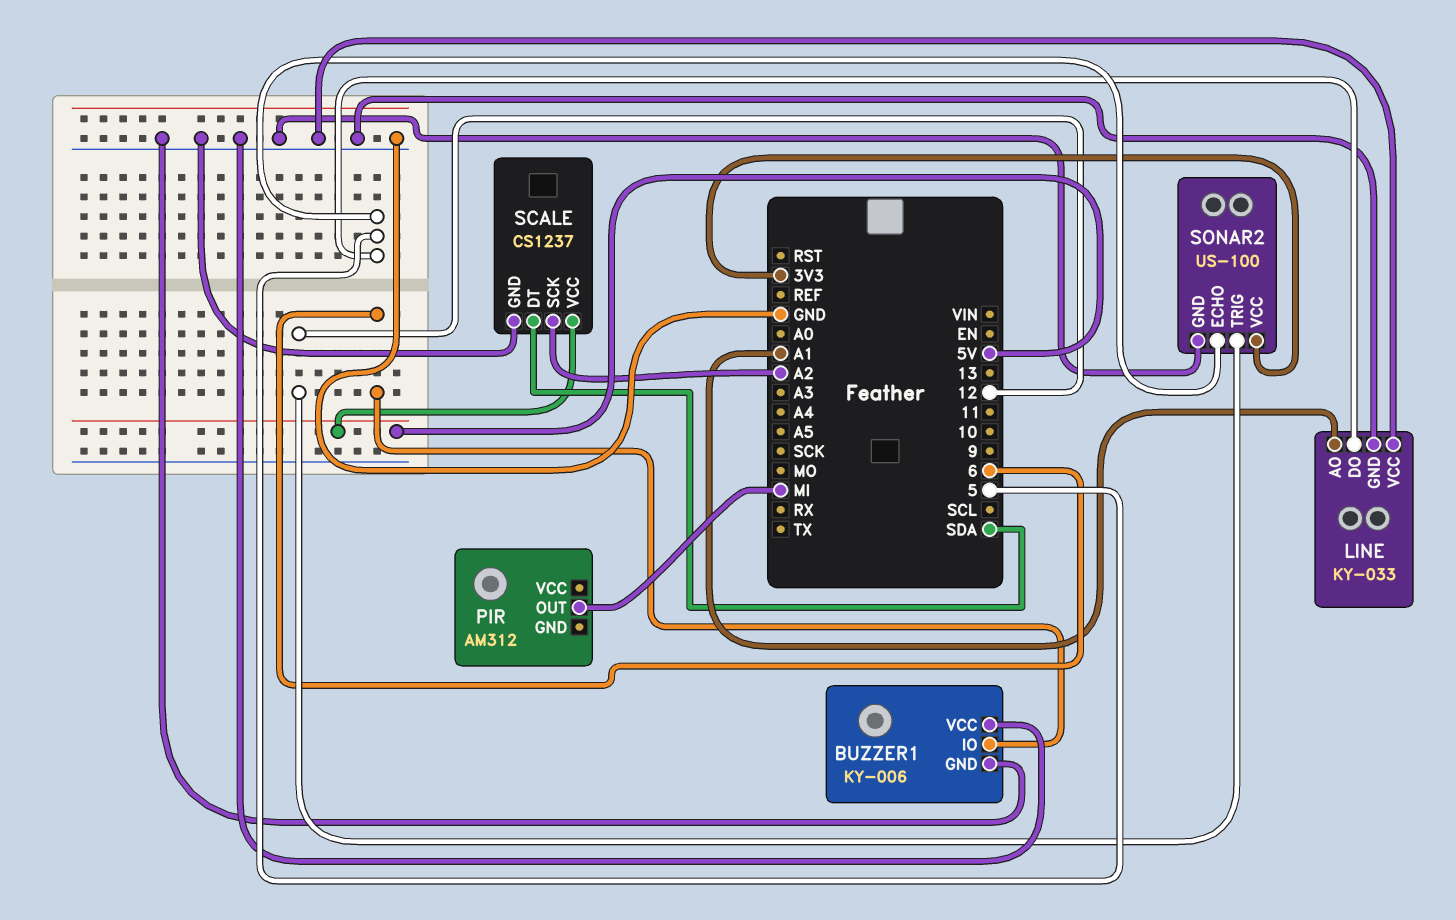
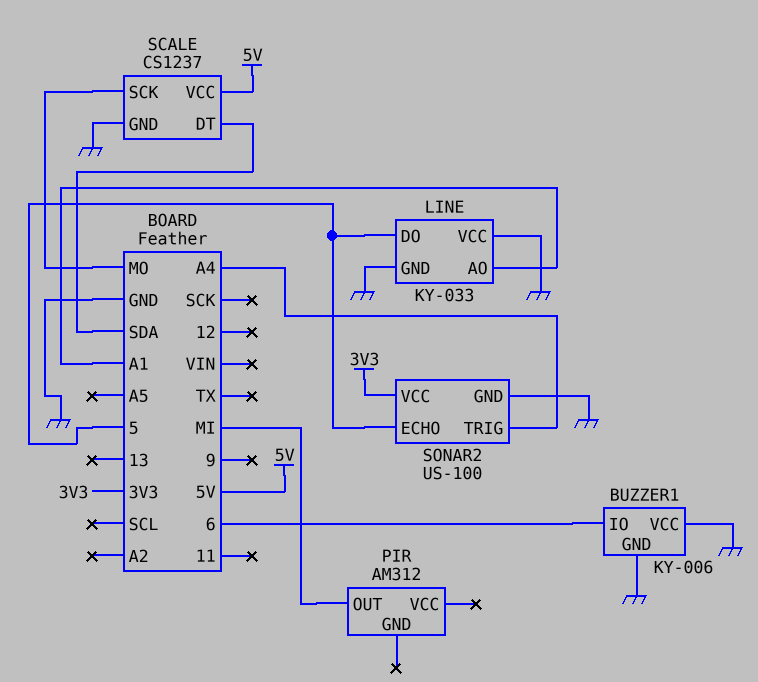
SCALE pin SCK: A2 -> MO
SONAR2 pin TRIG: 12 -> A4

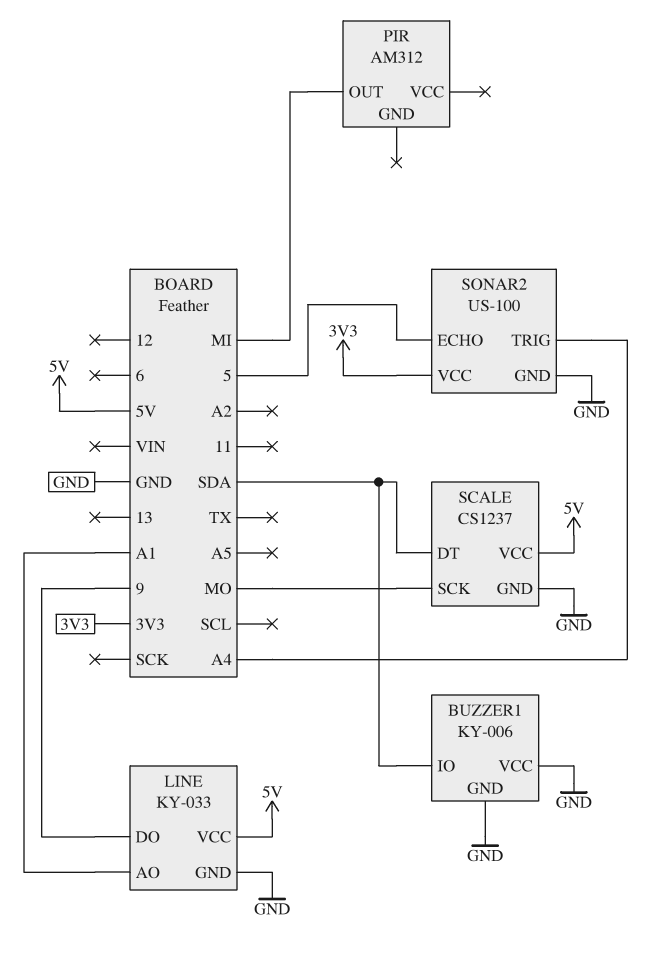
BUZZER1 pin IO: 6 -> SDA
LINE pin DO: 5 -> 9
LINE pin VCC: GND -> 5V

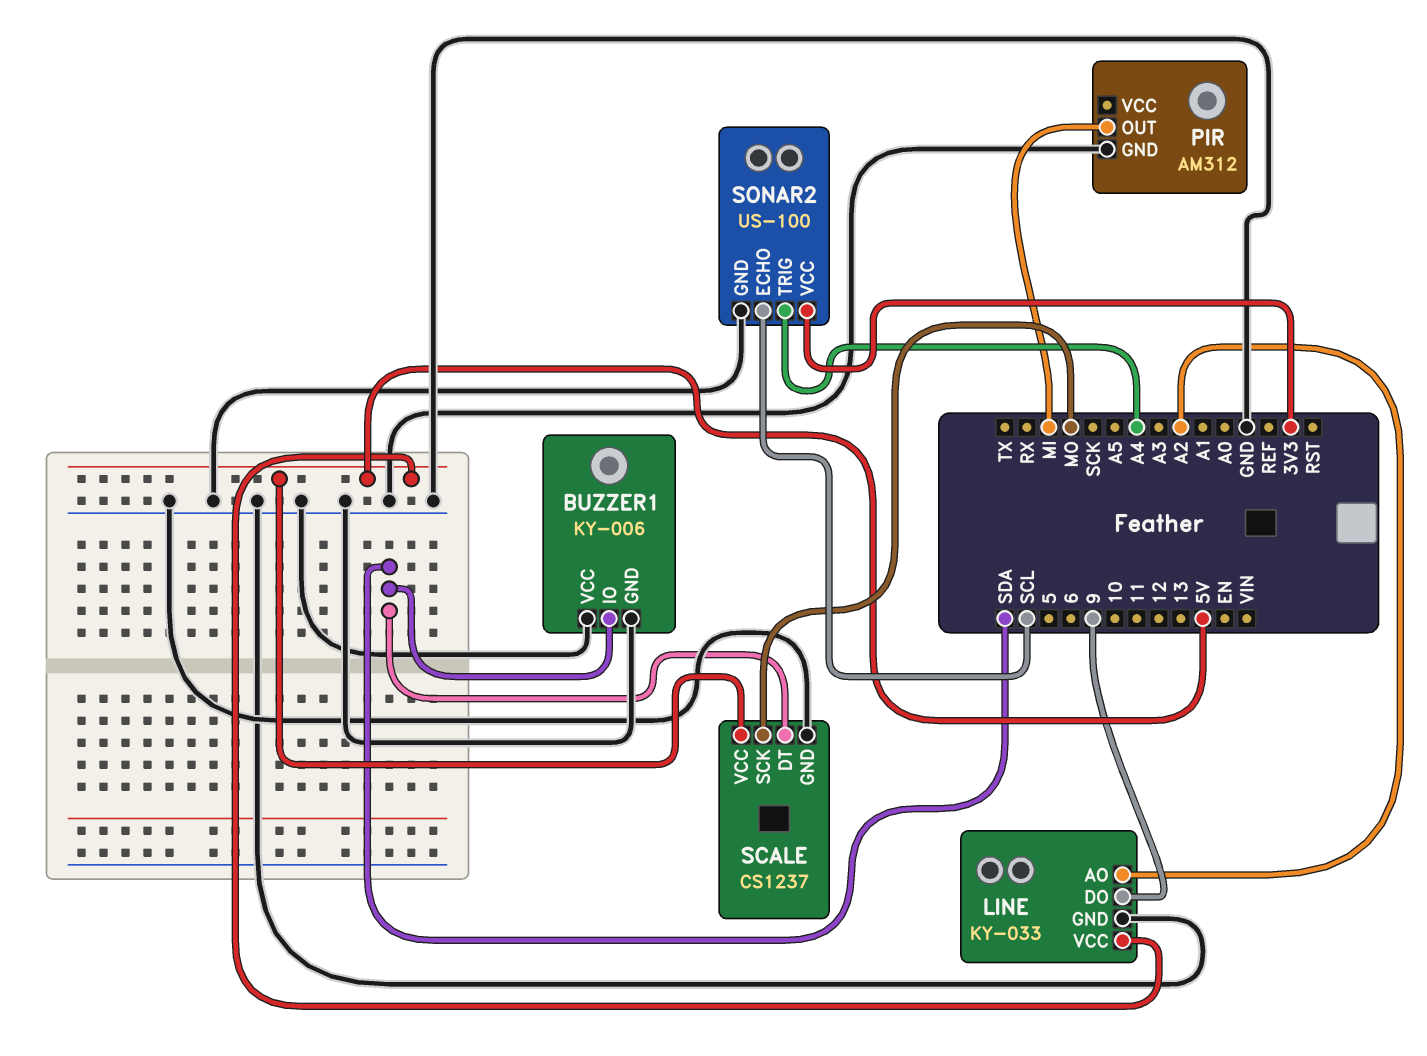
LINE pin AO: A1 -> A2
PIR pin GND: none -> GND
SONAR2 pin ECHO: 5 -> SCL

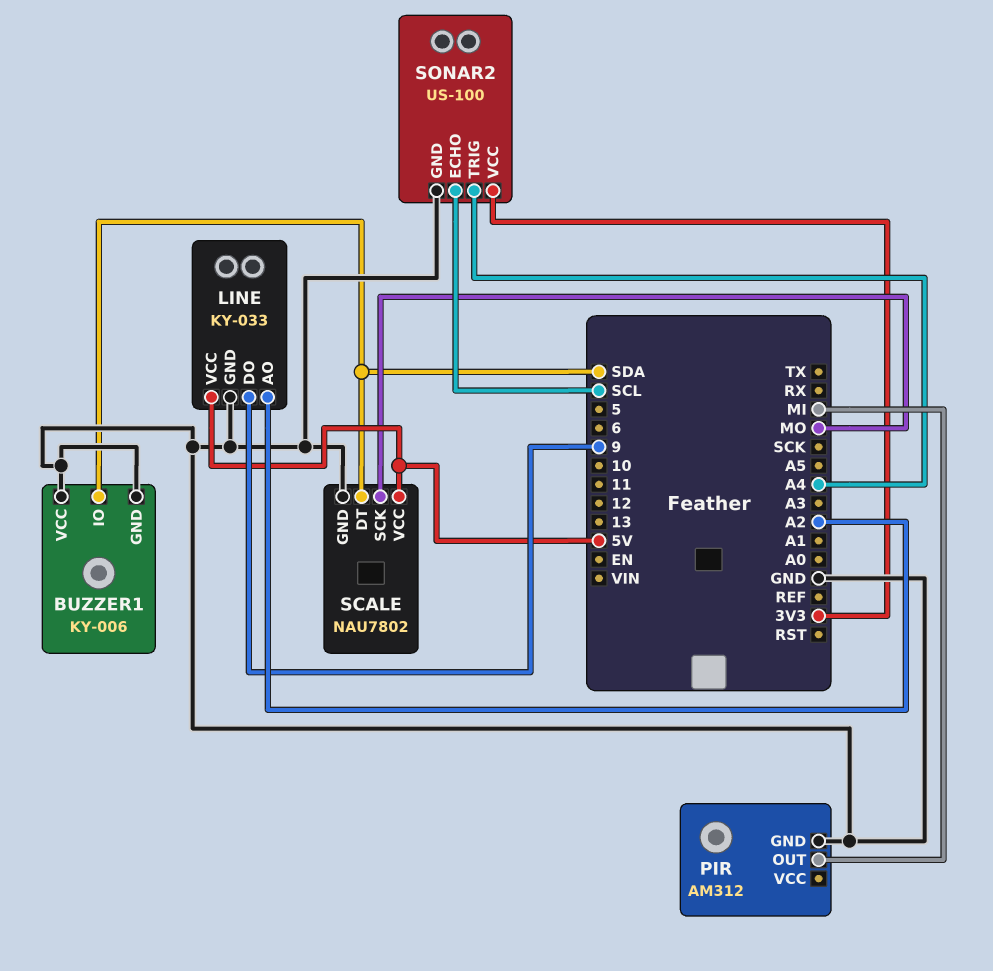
SCALE: CS1237 -> NAU7802

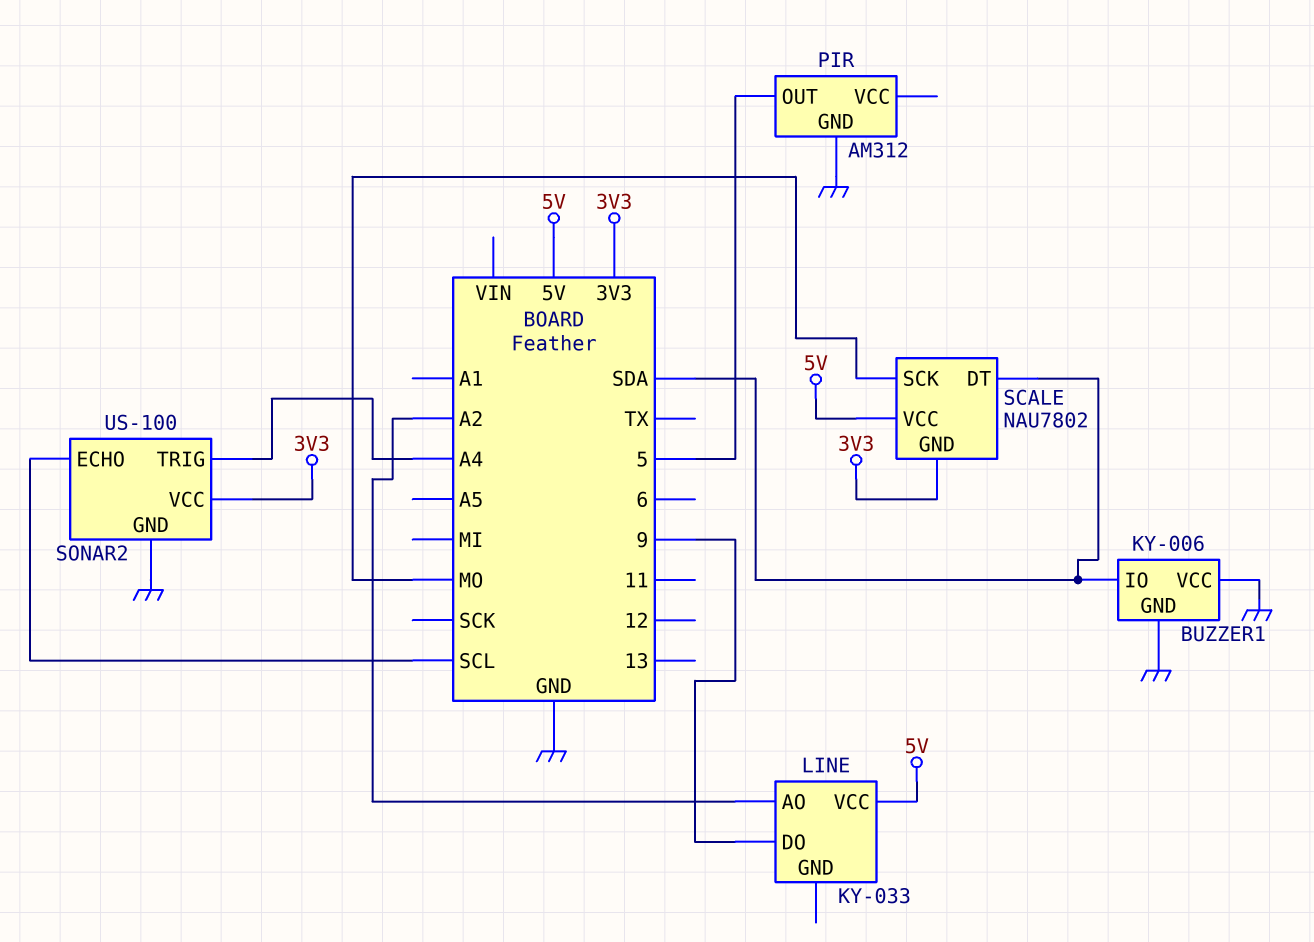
LINE pin GND: GND -> none
PIR pin OUT: MI -> 5
SCALE pin GND: GND -> 3V3

